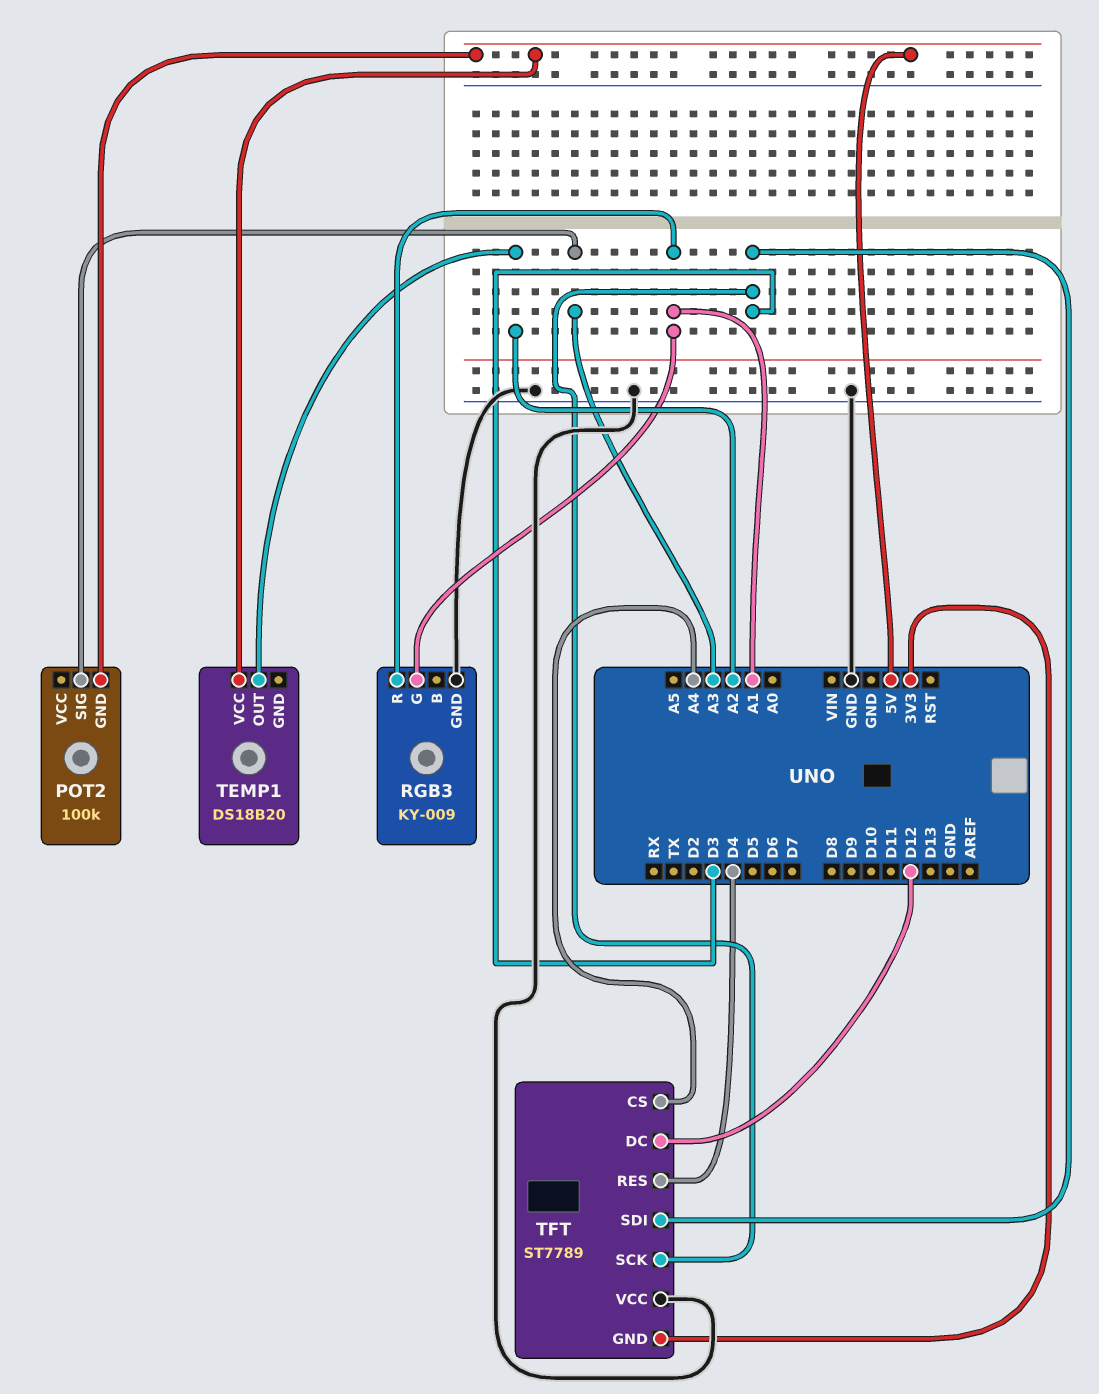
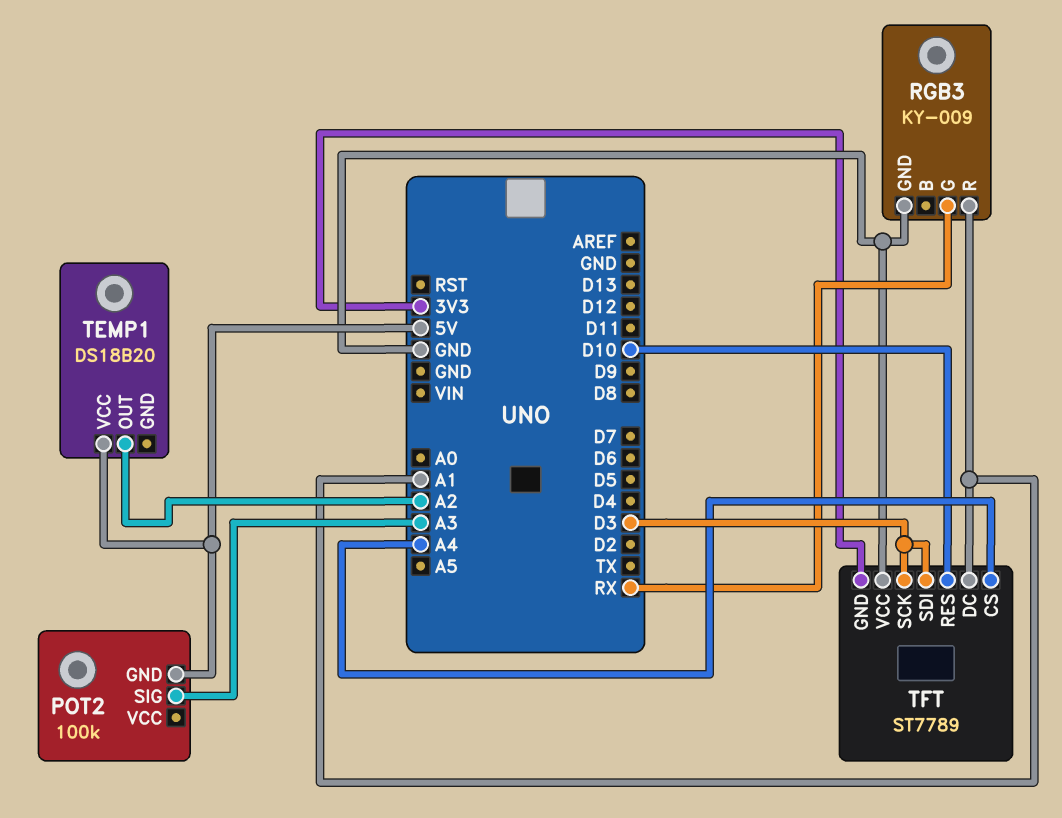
RGB3 pin G: A1 -> RX
TFT pin DC: D12 -> A1
TFT pin RES: D4 -> D10

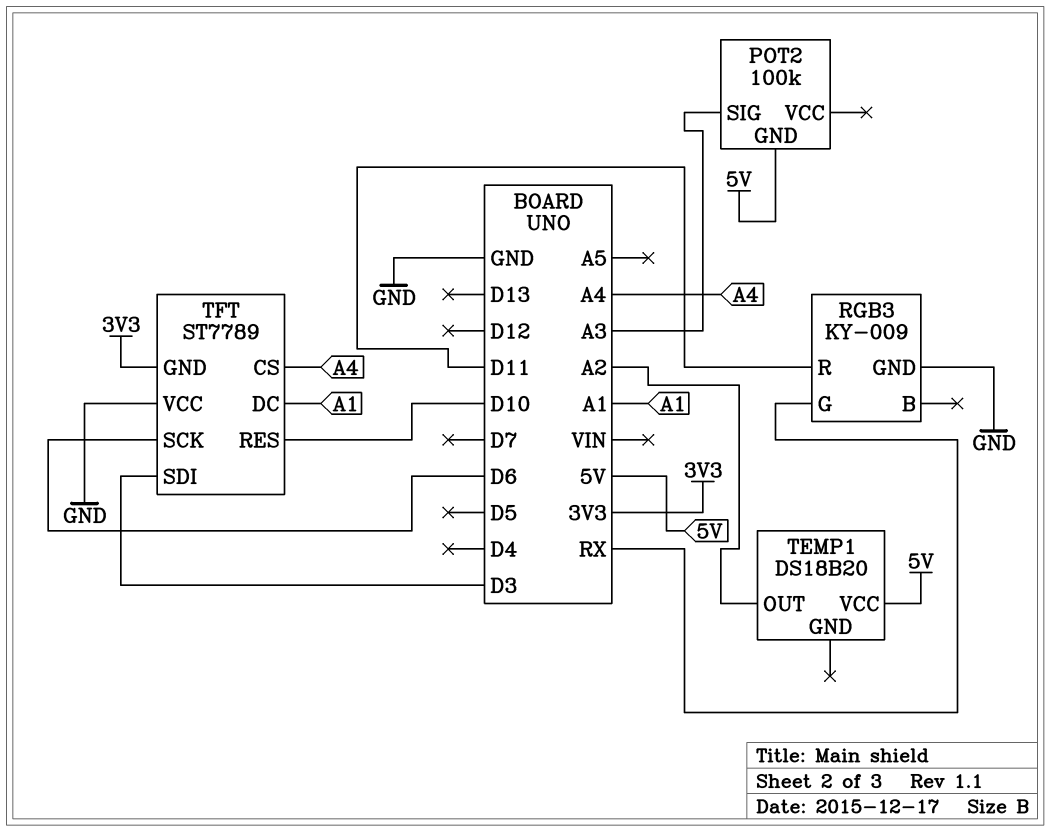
RGB3 pin R: A1 -> D11
TFT pin SCK: D3 -> D6

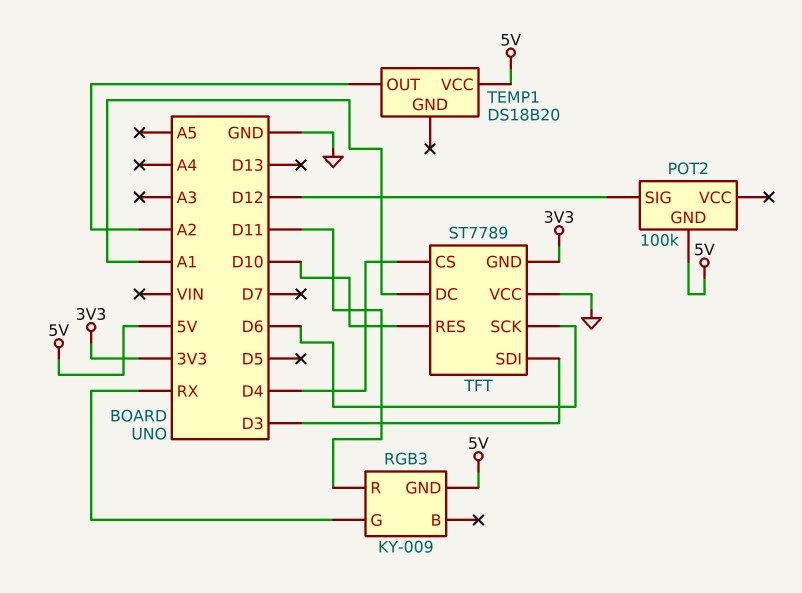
POT2 pin SIG: A3 -> D12
RGB3 pin GND: GND -> 5V
TFT pin CS: A4 -> D4

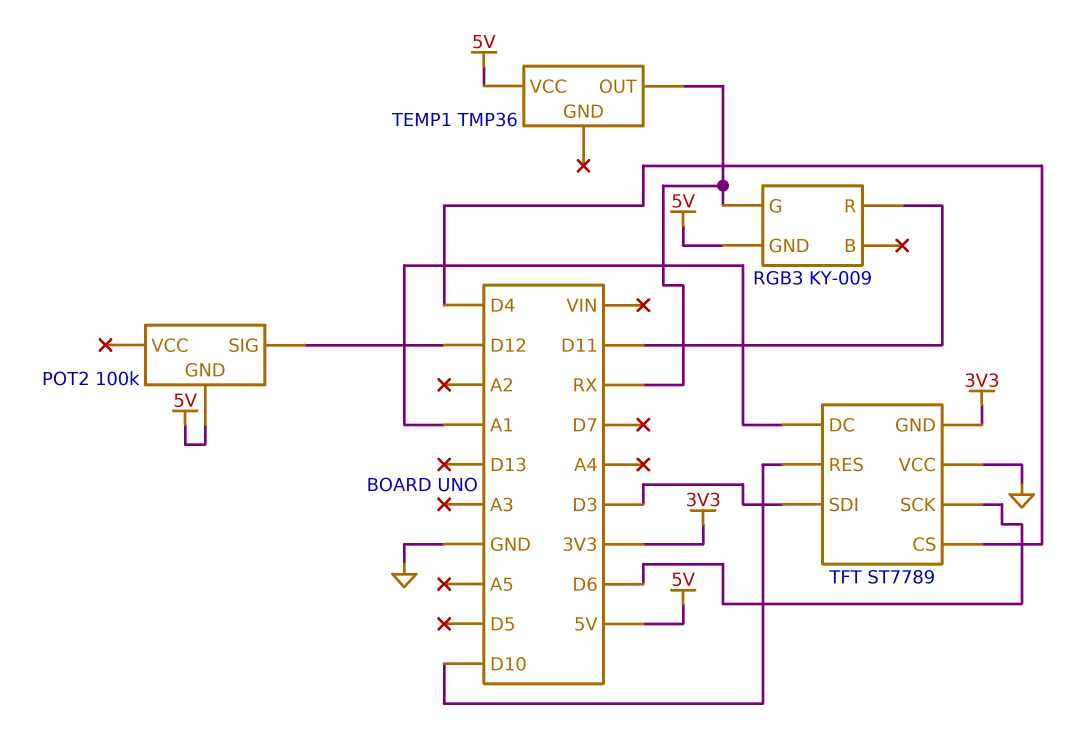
TEMP1: DS18B20 -> TMP36
TEMP1 pin OUT: A2 -> RX

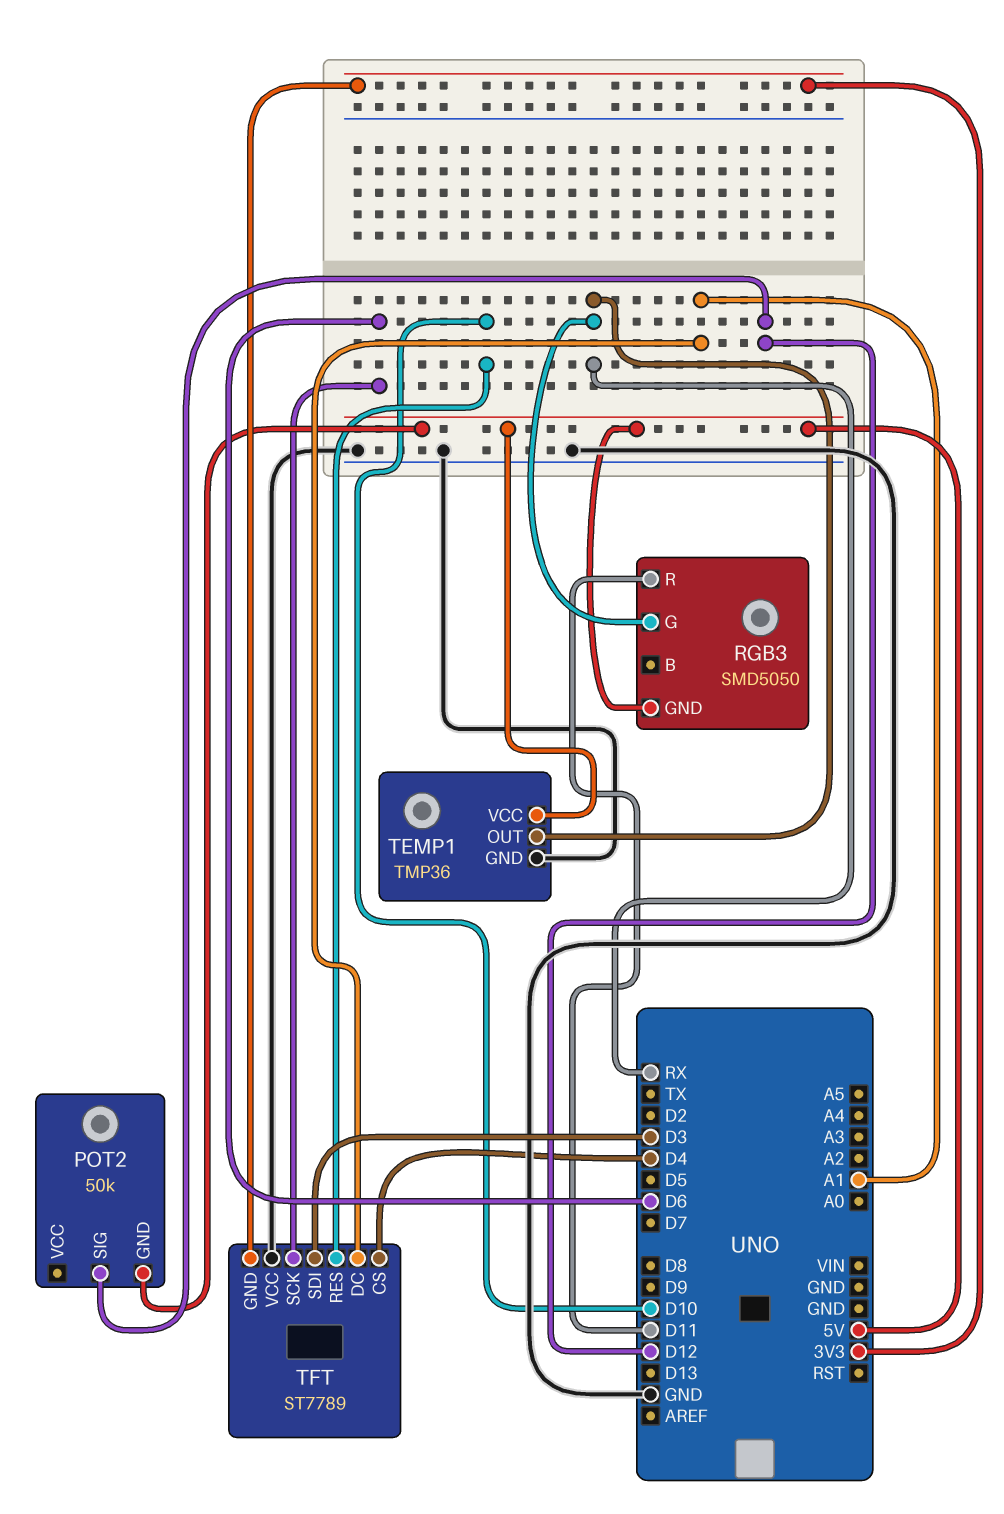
POT2: 100k -> 50k
RGB3: KY-009 -> SMD5050
TEMP1 pin GND: none -> GND

